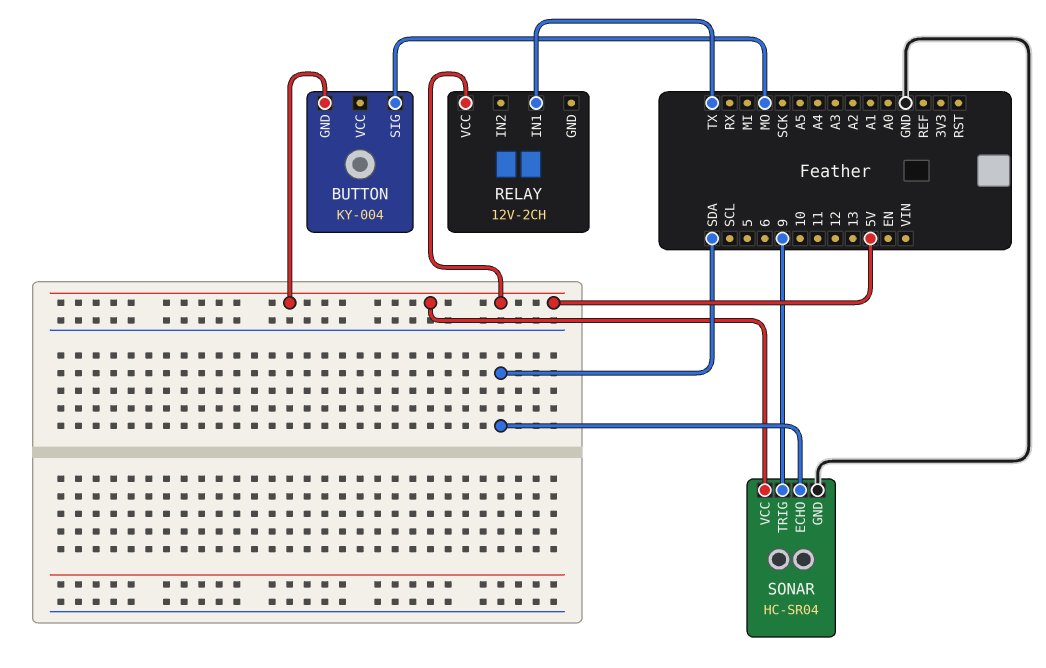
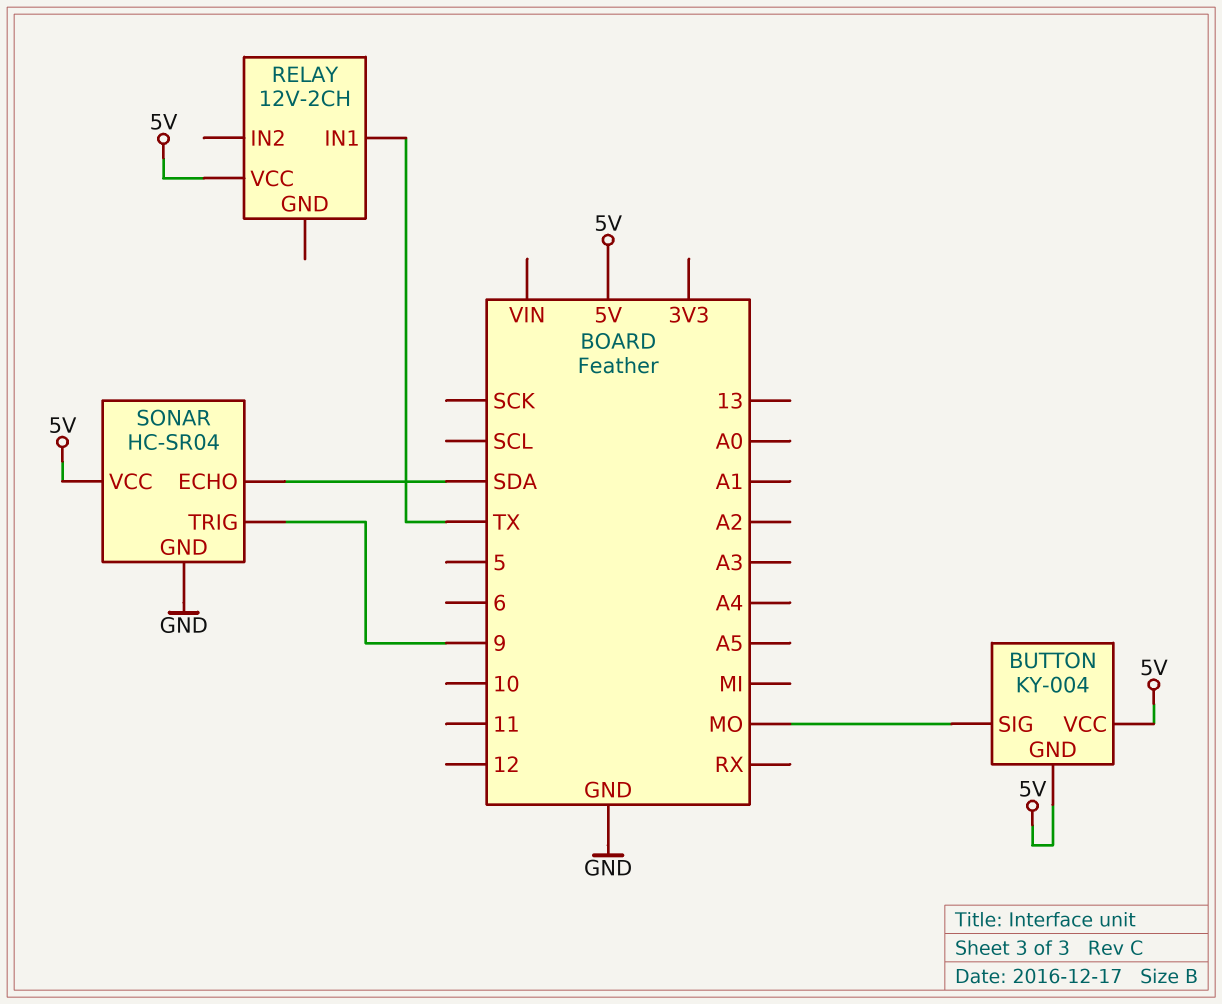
BUTTON pin VCC: none -> 5V

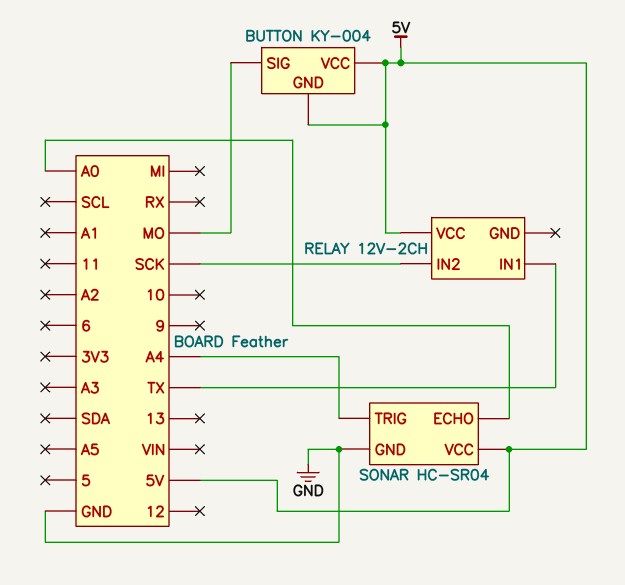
RELAY pin IN2: none -> SCK
SONAR pin ECHO: SDA -> A0
SONAR pin TRIG: 9 -> A4

